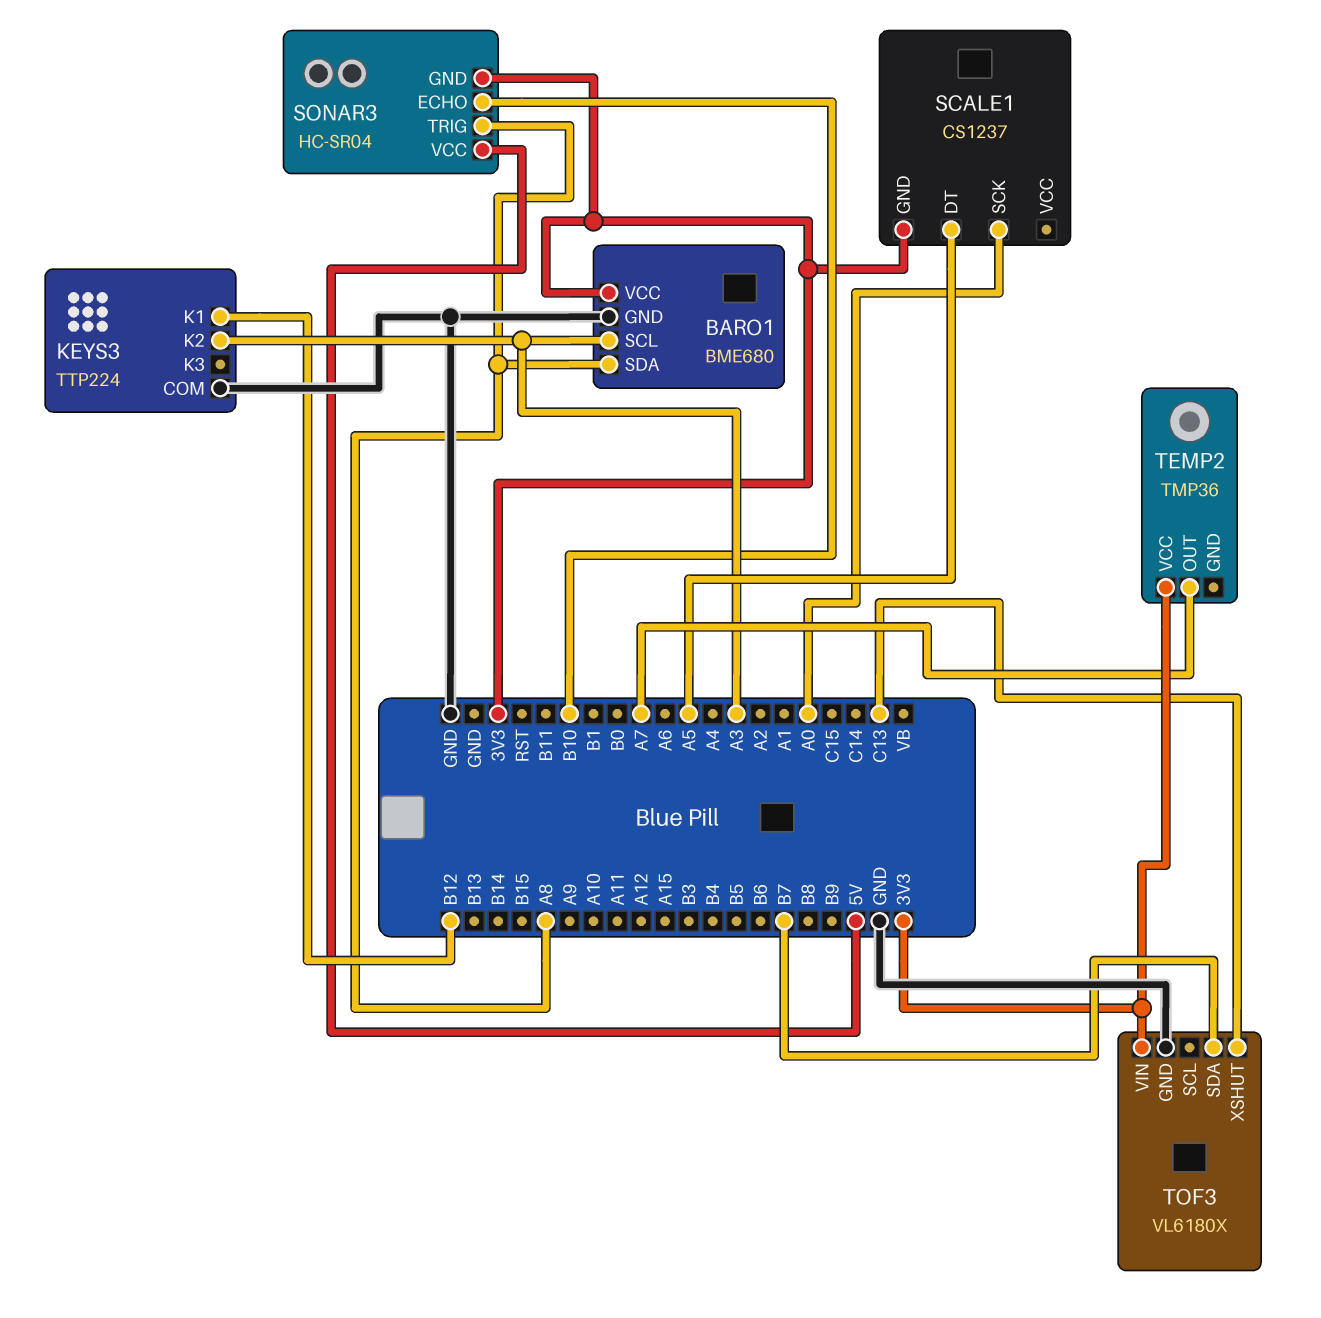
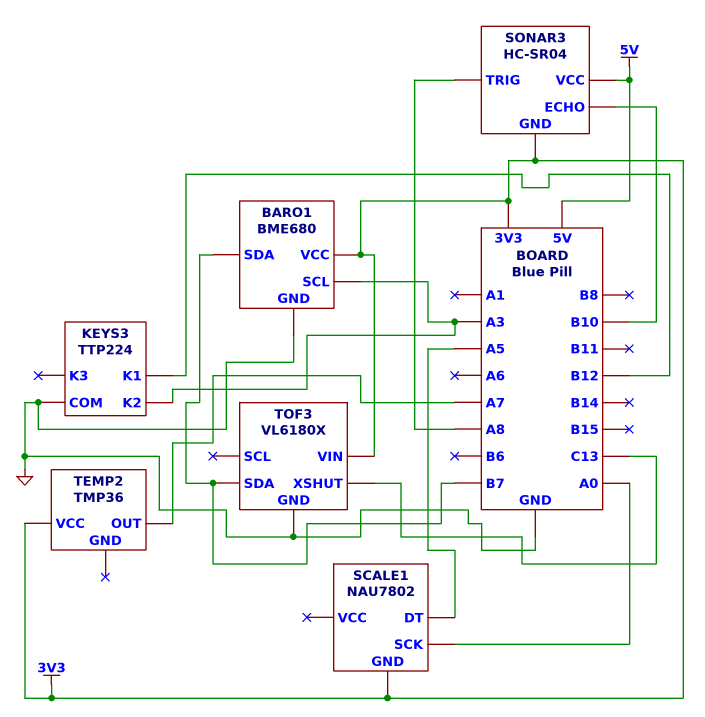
BARO1 pin SDA: A8 -> B7
SCALE1: CS1237 -> NAU7802

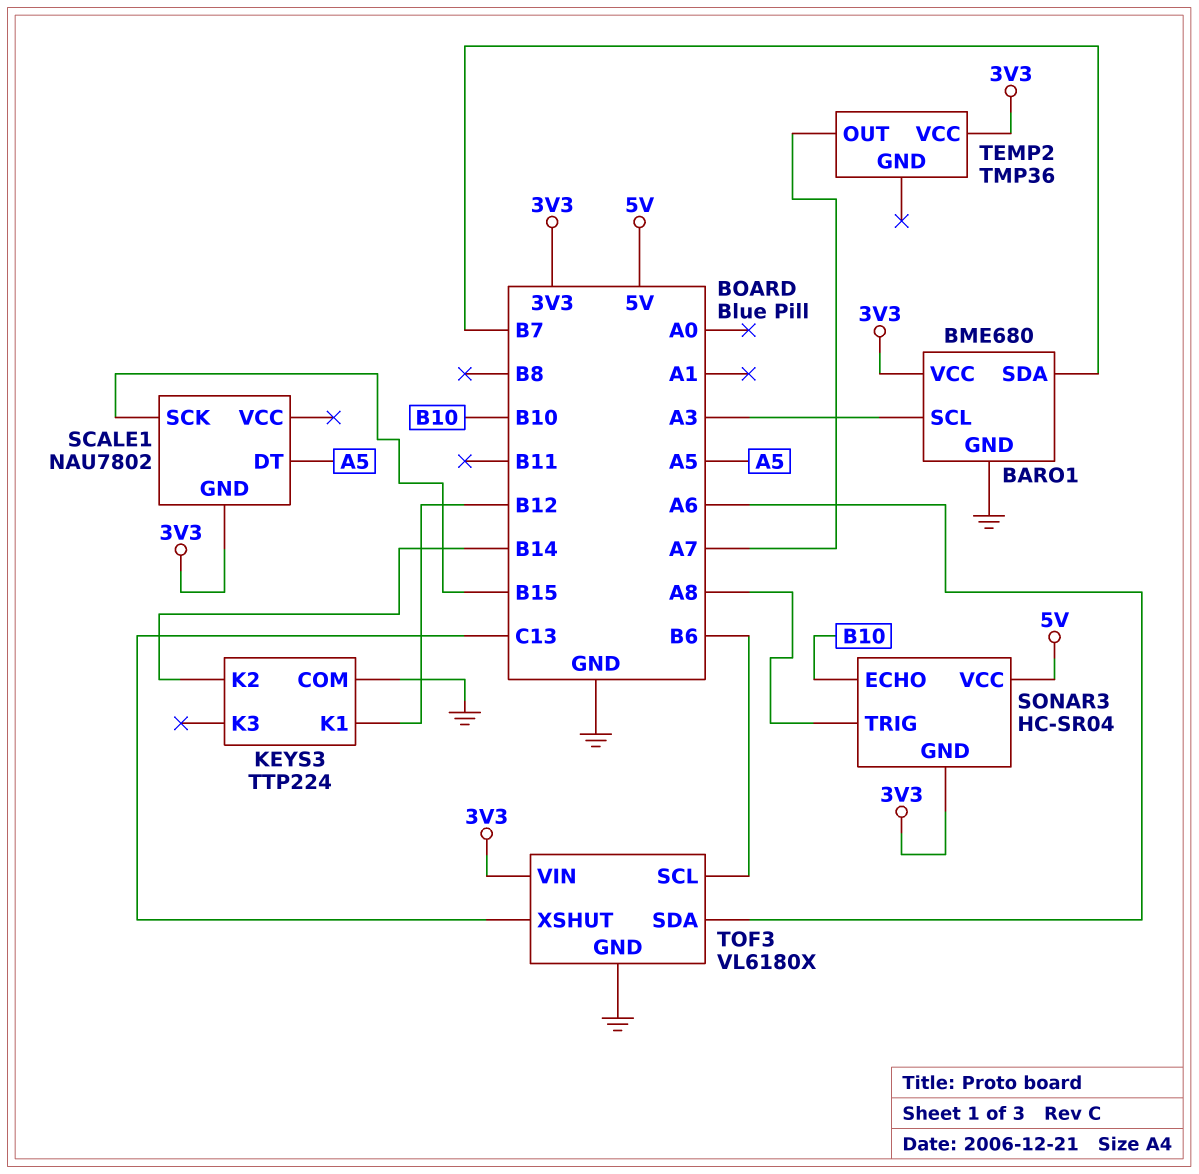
KEYS3 pin K2: A3 -> B14
SCALE1 pin SCK: A0 -> B15
TOF3 pin SCL: none -> B6
TOF3 pin SDA: B7 -> A6

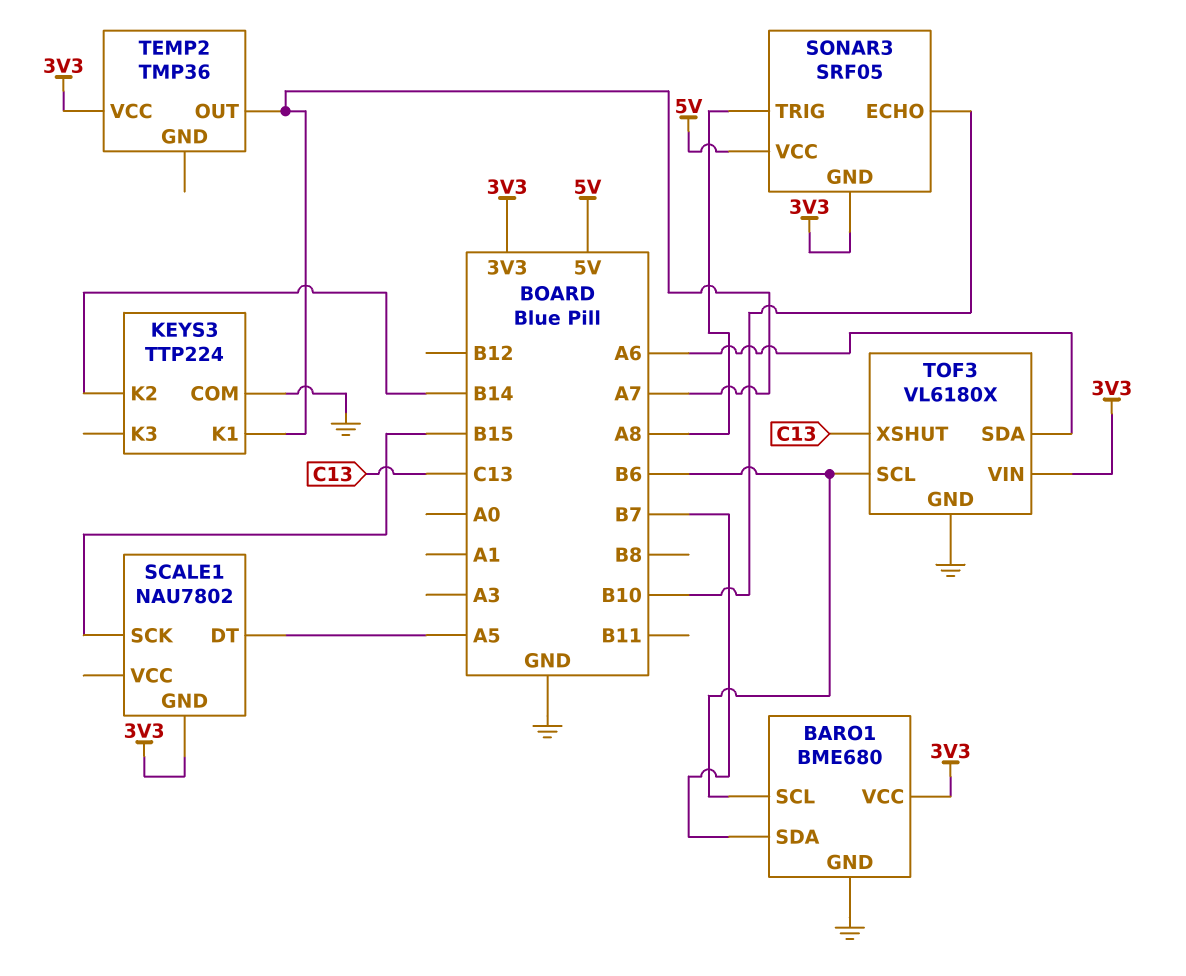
BARO1 pin SCL: A3 -> B6
KEYS3 pin K1: B12 -> A7
SONAR3: HC-SR04 -> SRF05

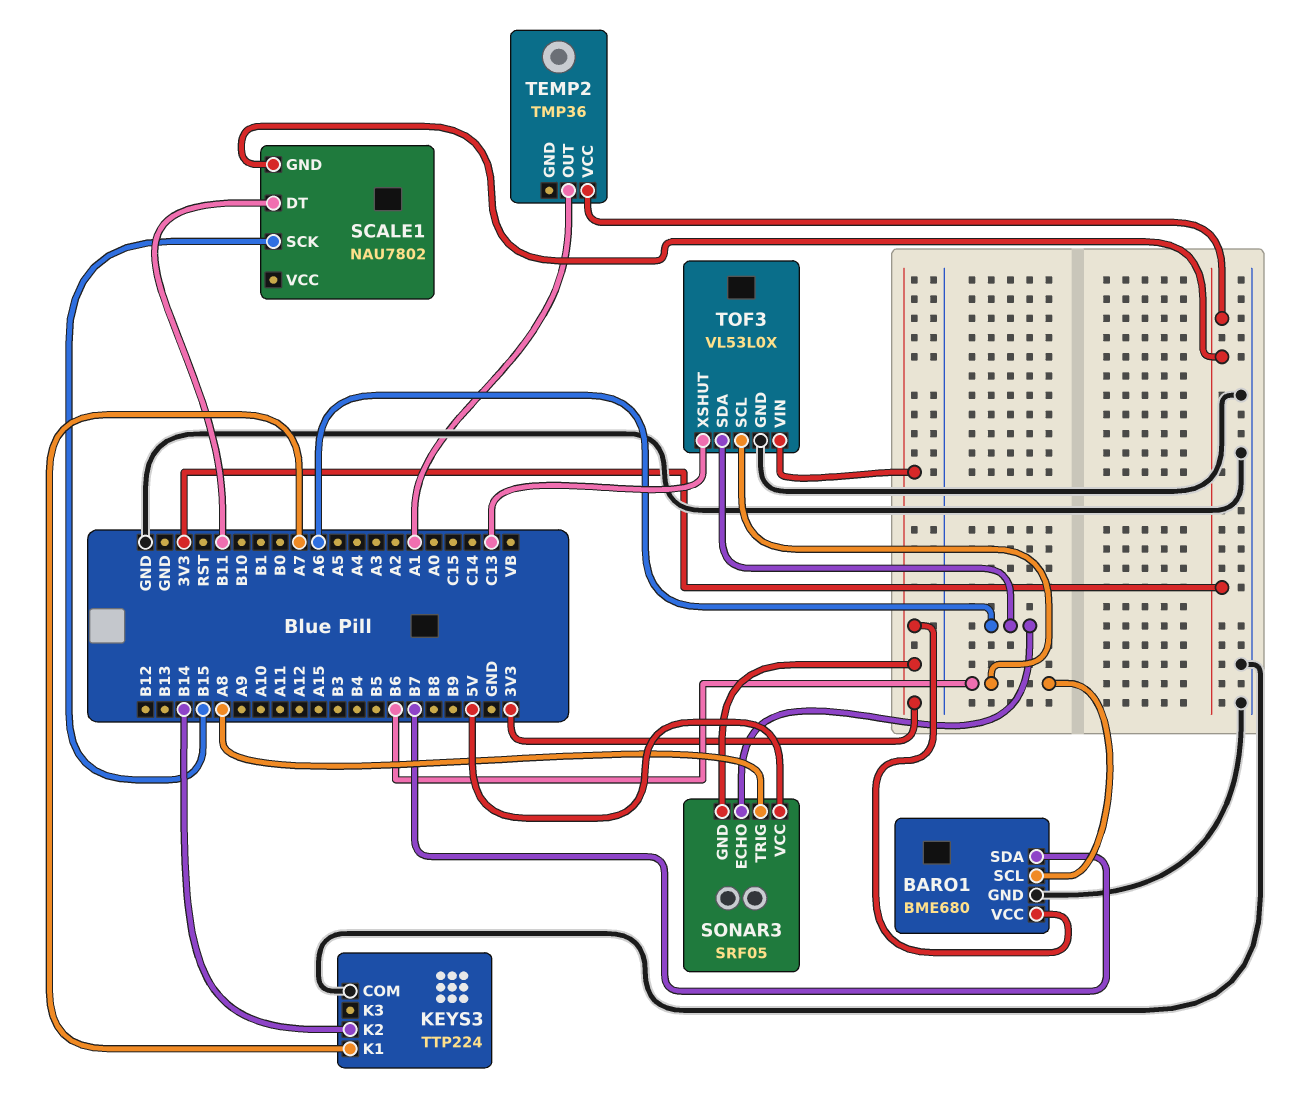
SCALE1 pin DT: A5 -> B11
SONAR3 pin ECHO: B10 -> A6
TEMP2 pin OUT: A7 -> A1
TOF3: VL6180X -> VL53L0X

